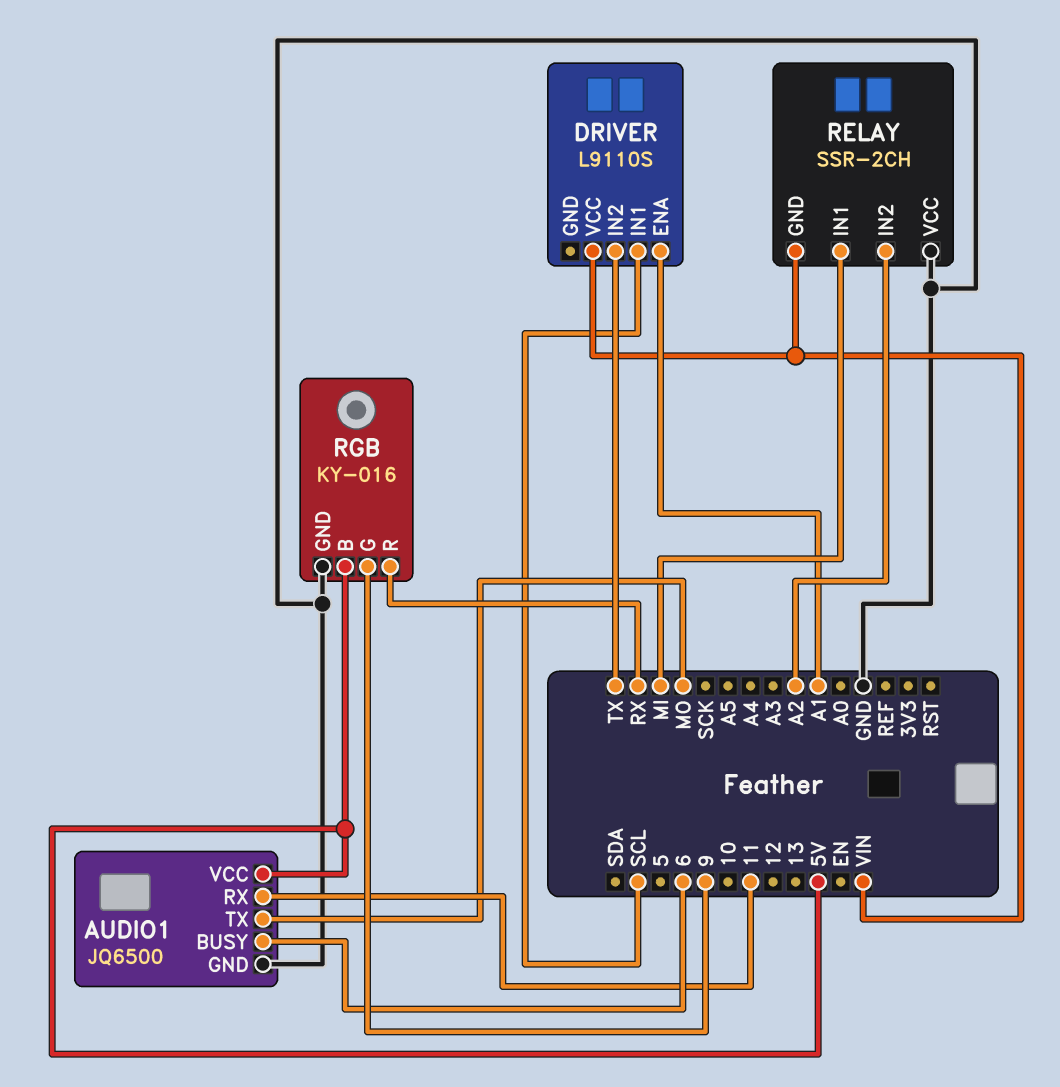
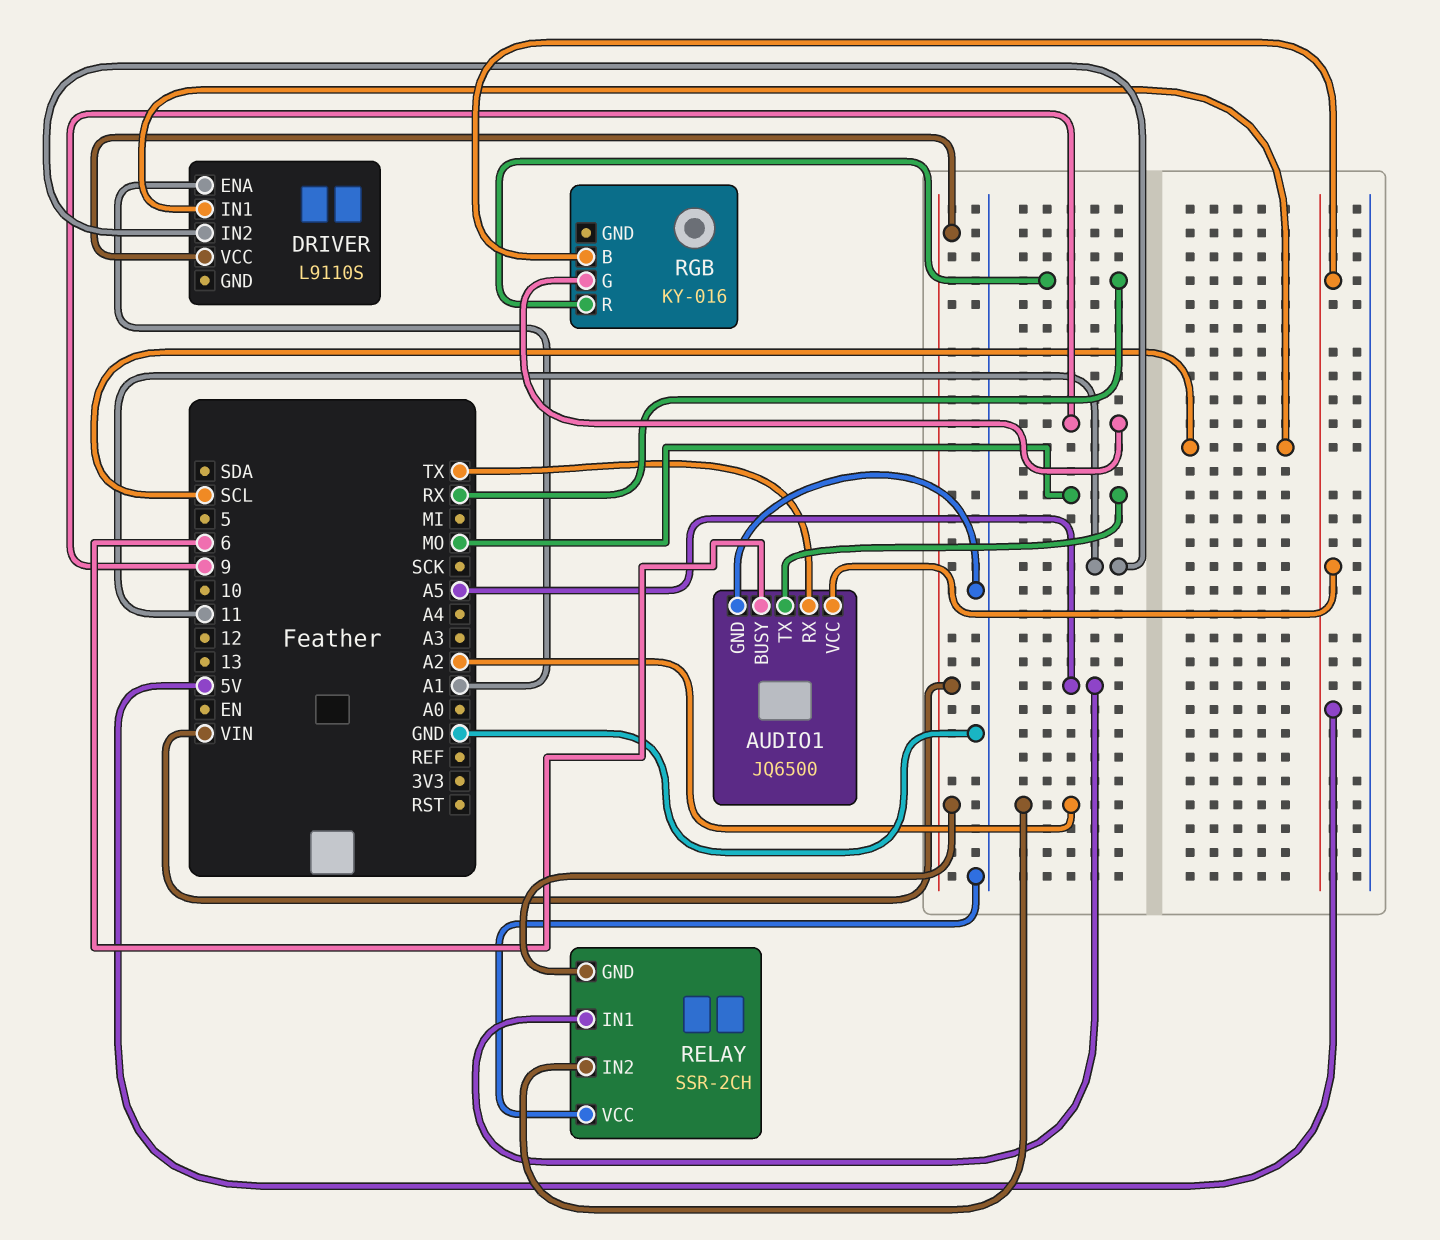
AUDIO1 pin RX: 11 -> TX
DRIVER pin IN2: TX -> 11
RELAY pin IN1: MI -> A5
RGB pin GND: GND -> none

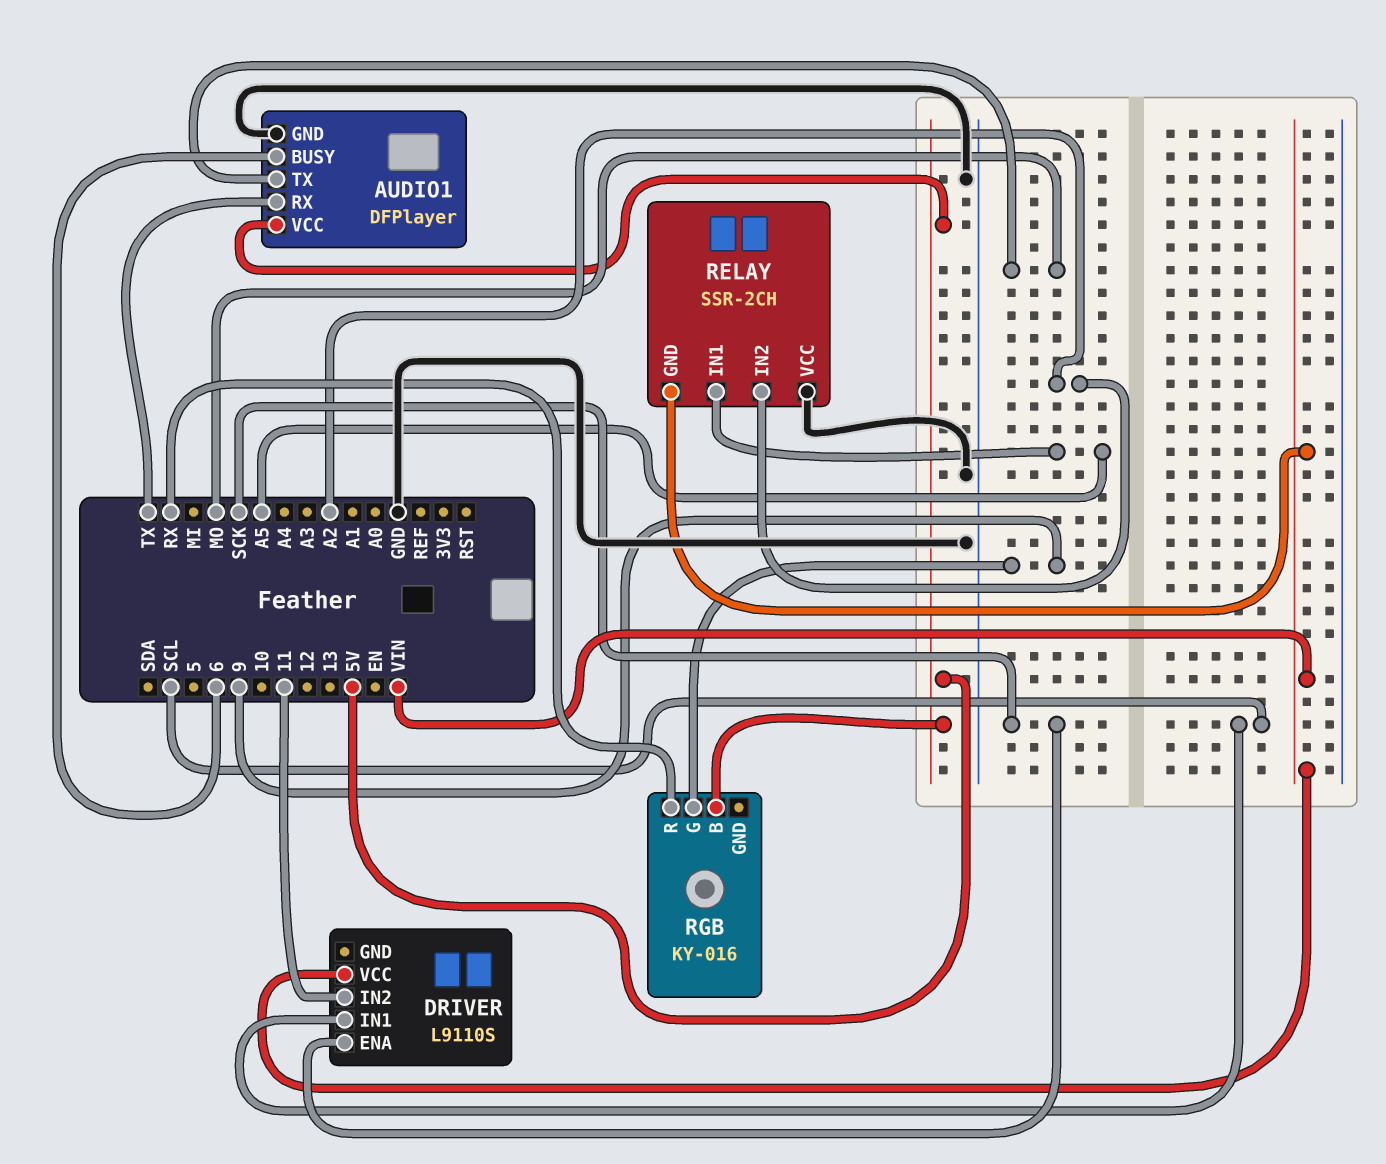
AUDIO1: JQ6500 -> DFPlayer
DRIVER pin ENA: A1 -> SCK

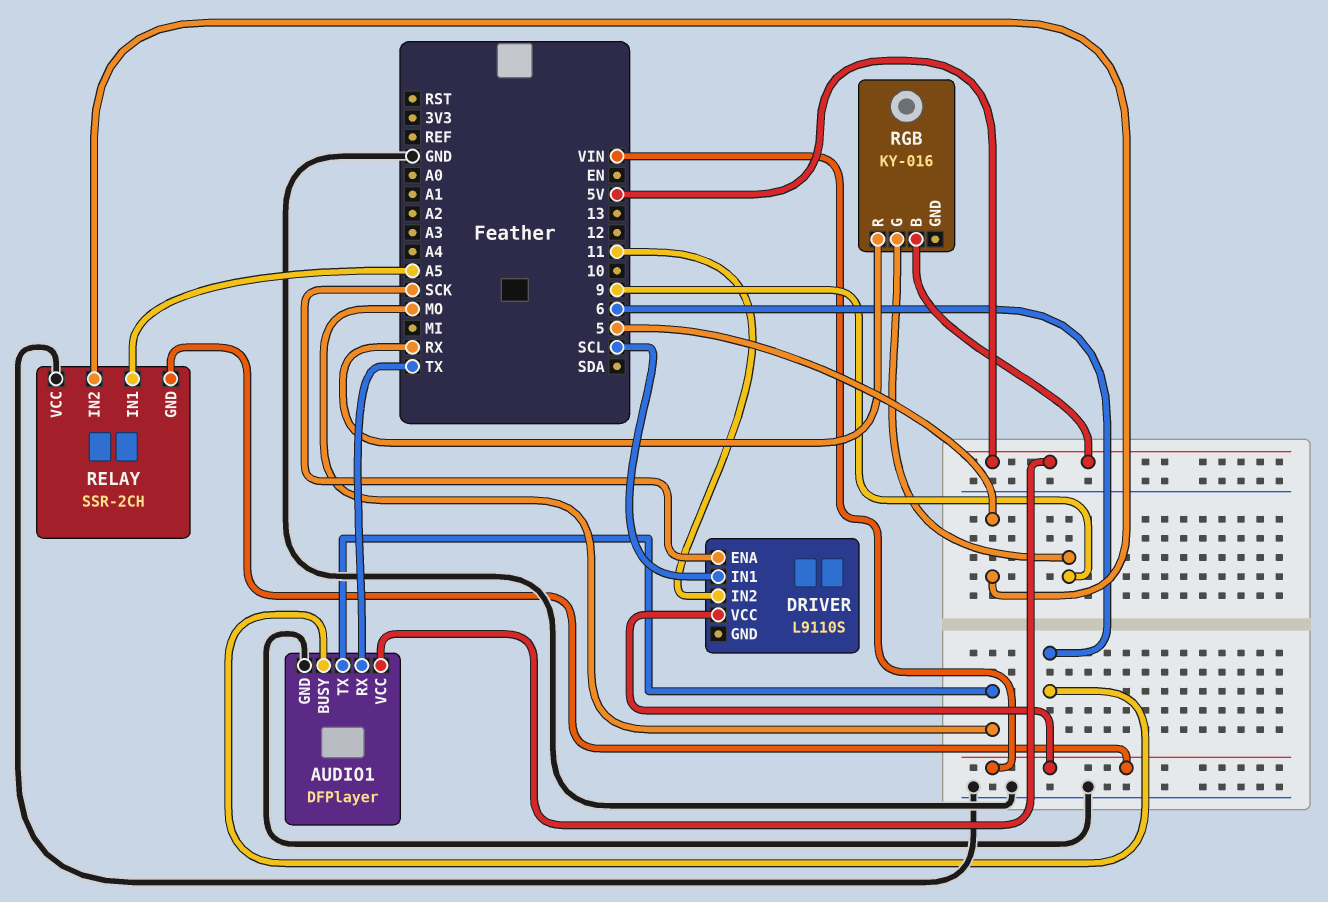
RELAY pin IN2: A2 -> 5

